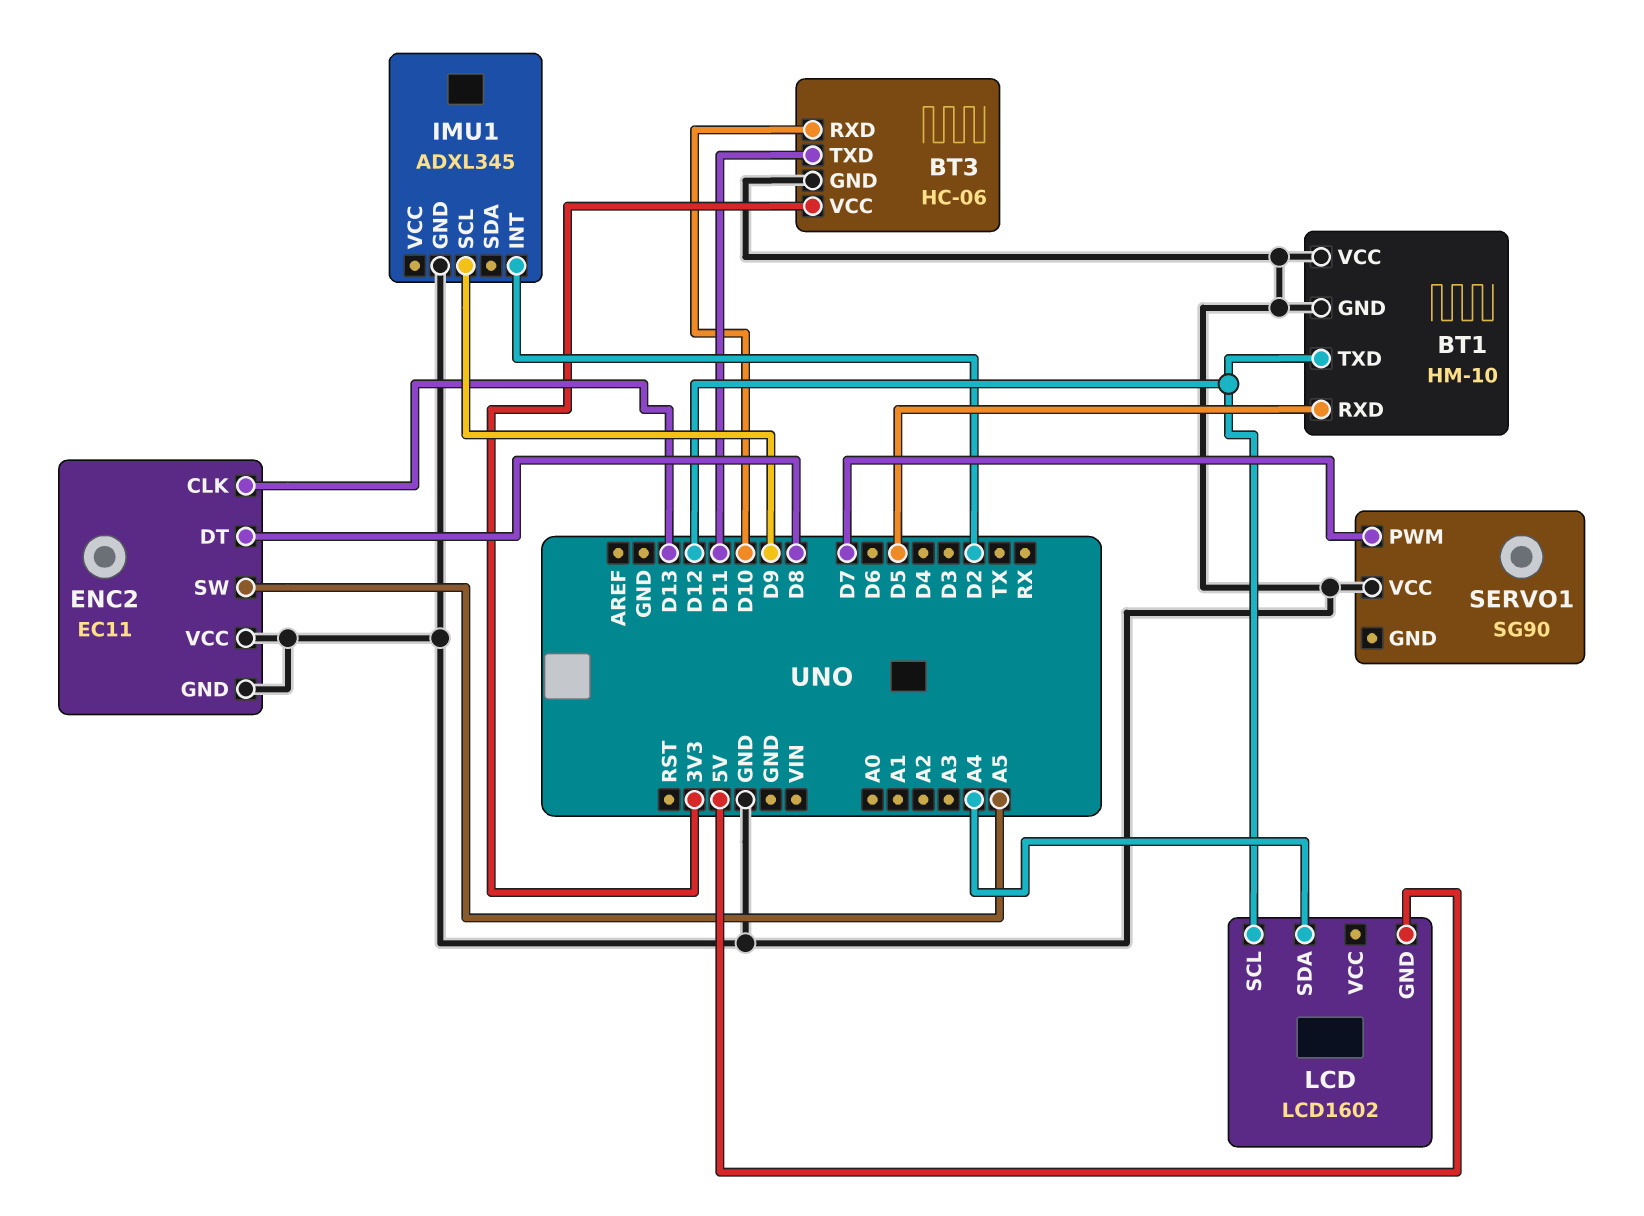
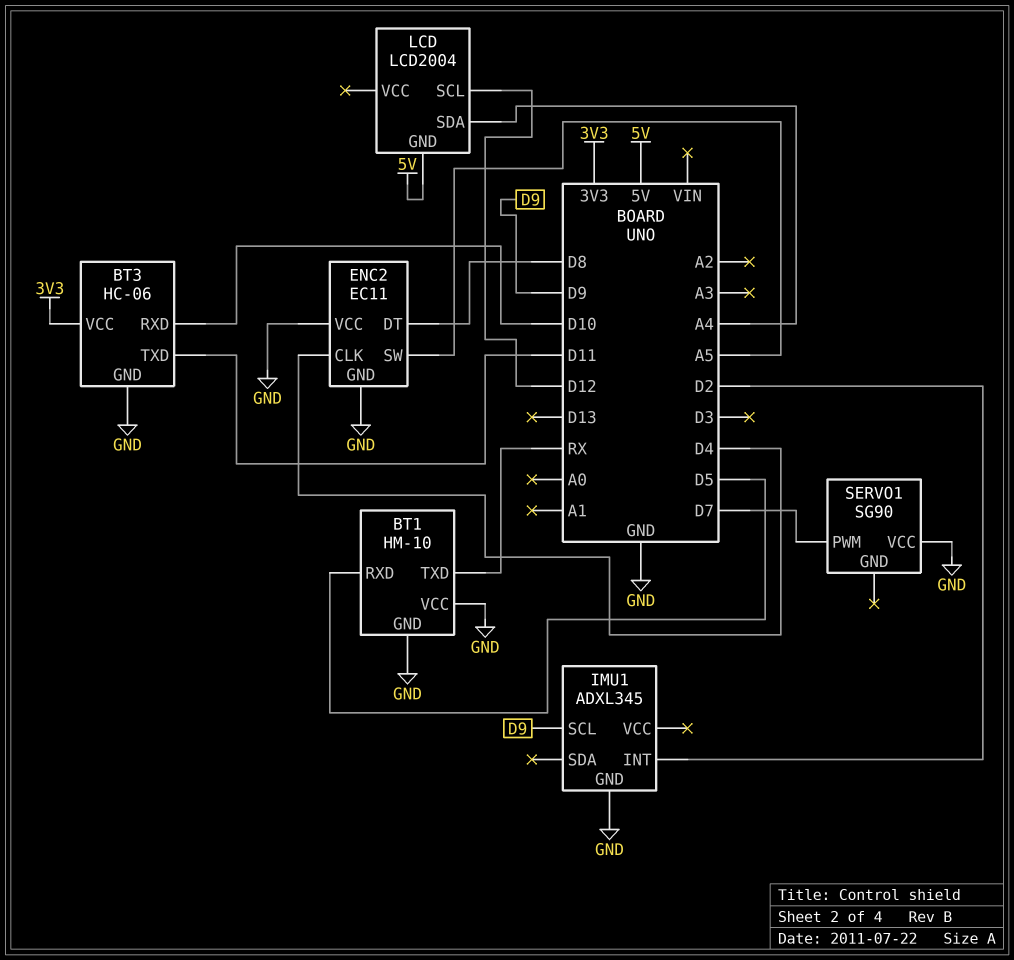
BT1 pin TXD: D12 -> RX
ENC2 pin CLK: D13 -> D4
LCD: LCD1602 -> LCD2004

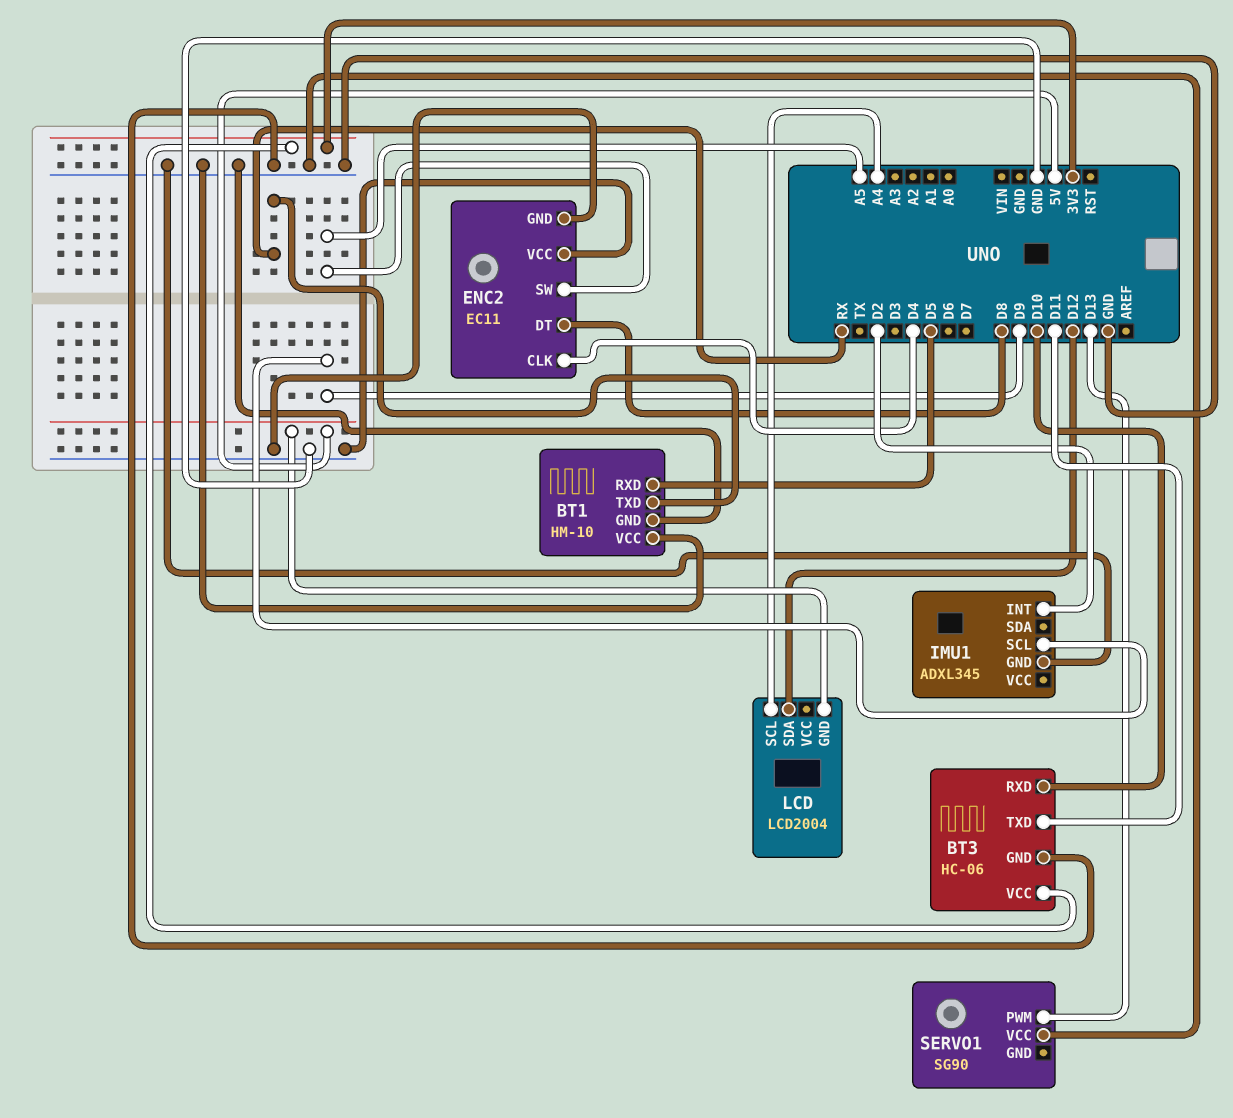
LCD pin SCL: D12 -> A4
LCD pin SDA: A4 -> D12
SERVO1 pin PWM: D7 -> D13

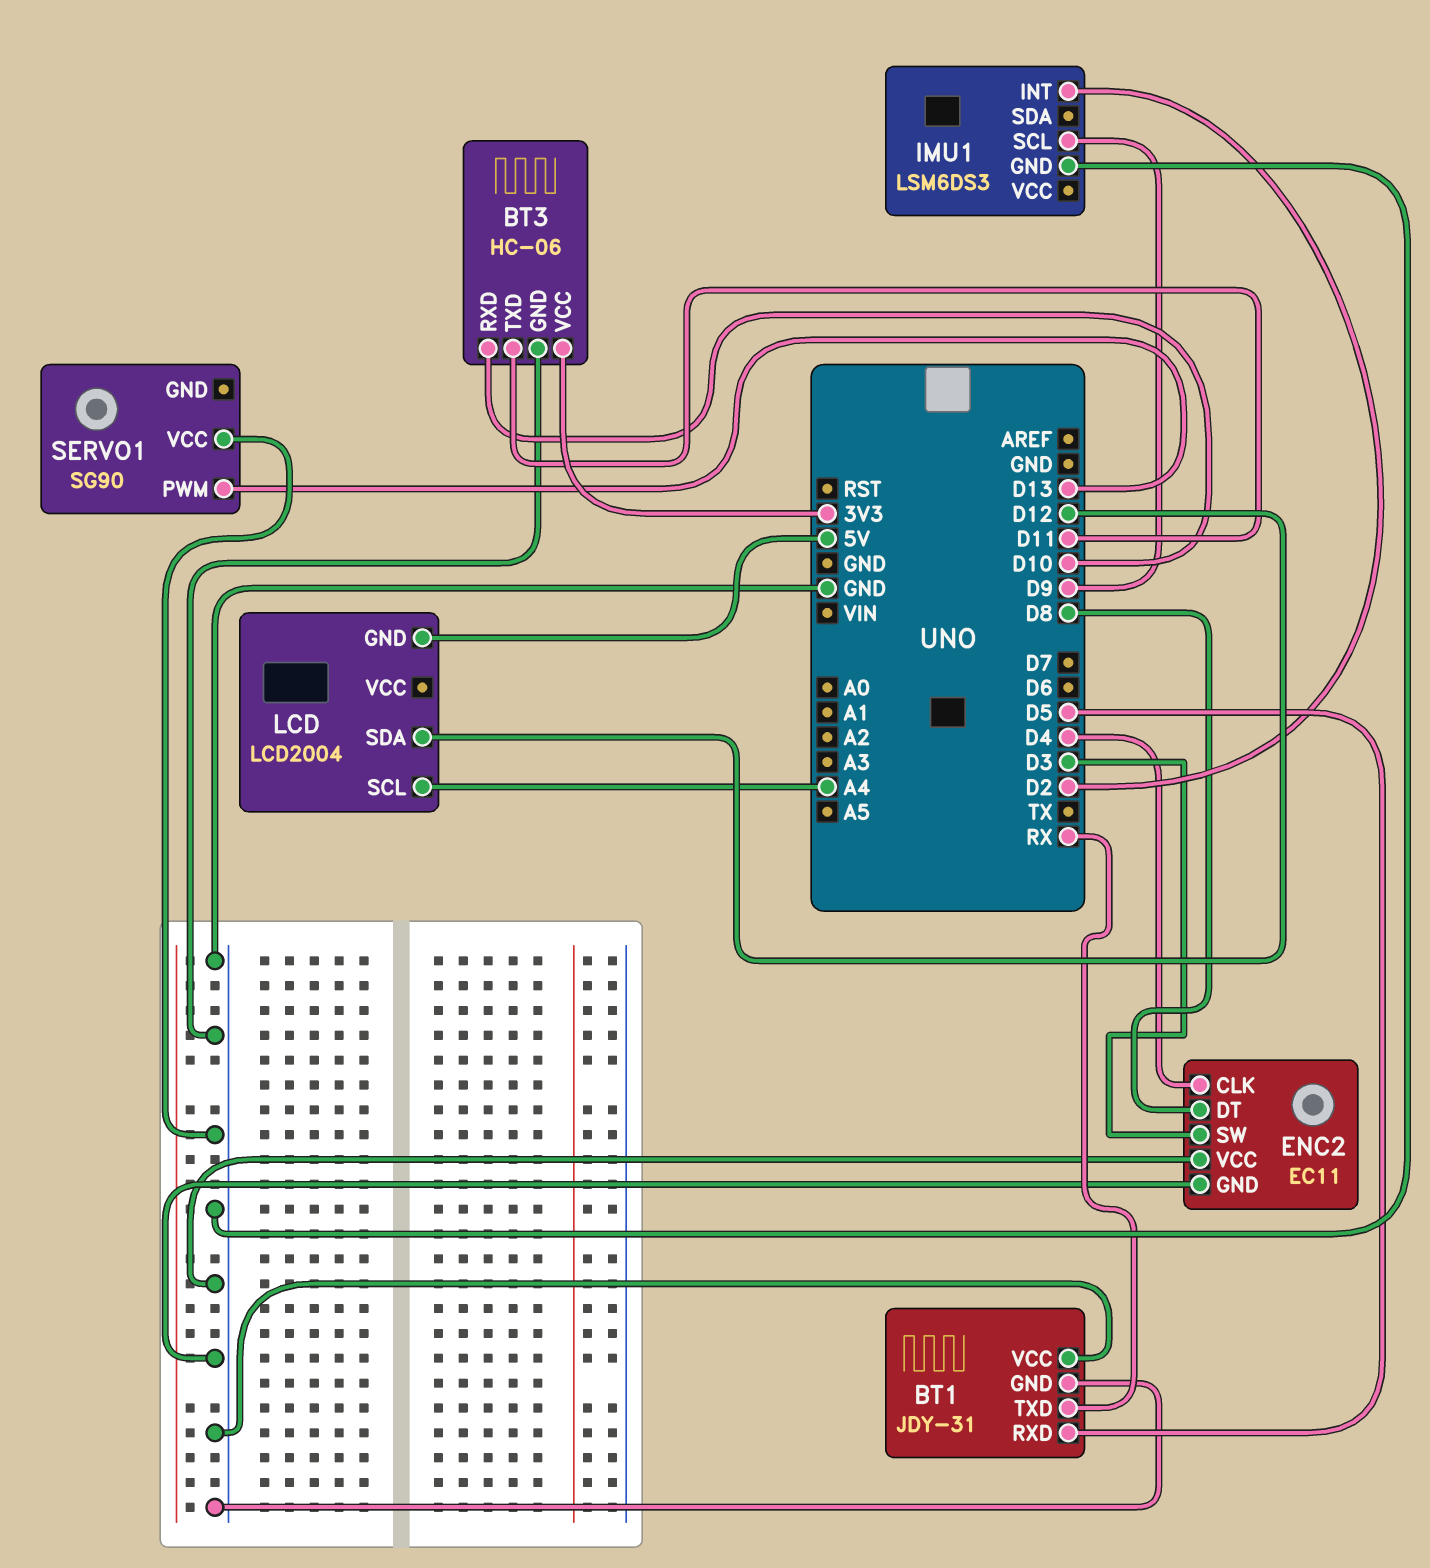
BT1: HM-10 -> JDY-31
ENC2 pin SW: A5 -> D3
IMU1: ADXL345 -> LSM6DS3

